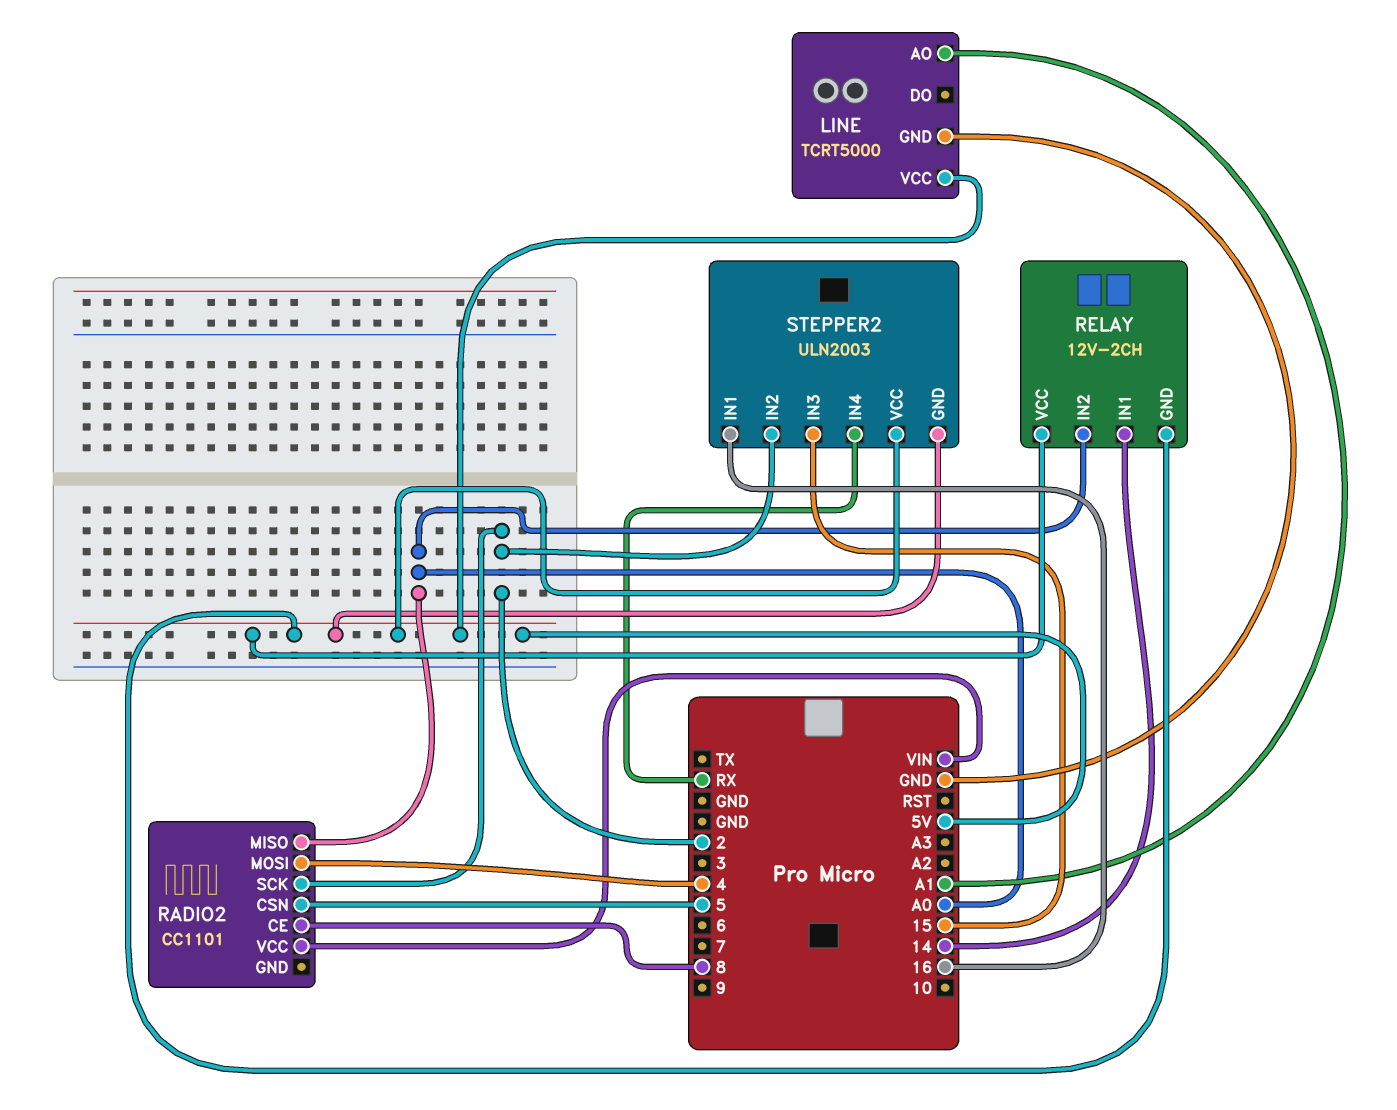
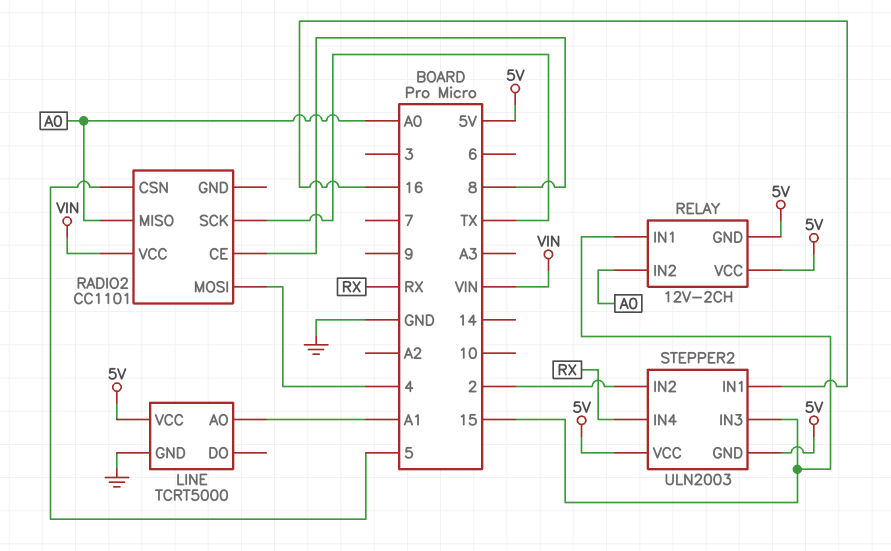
RADIO2 pin SCK: 2 -> TX
RELAY pin IN1: 14 -> 15

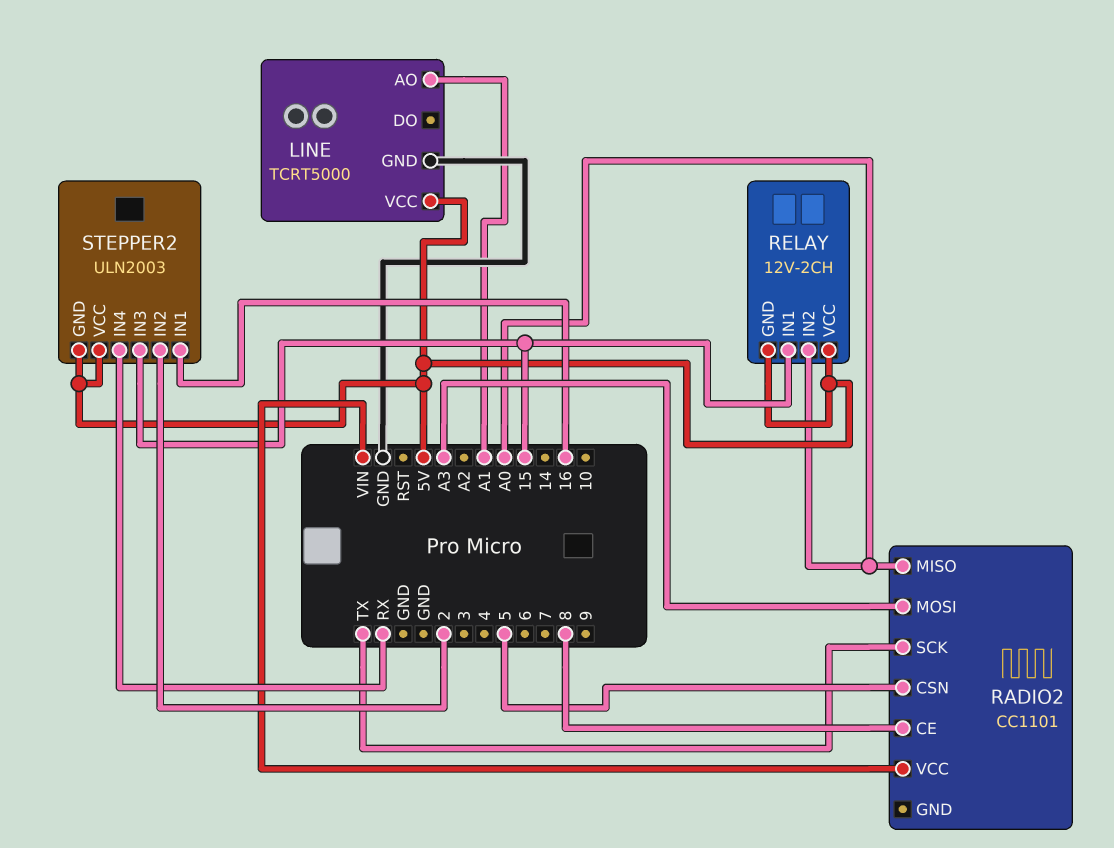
RADIO2 pin MOSI: 4 -> A3

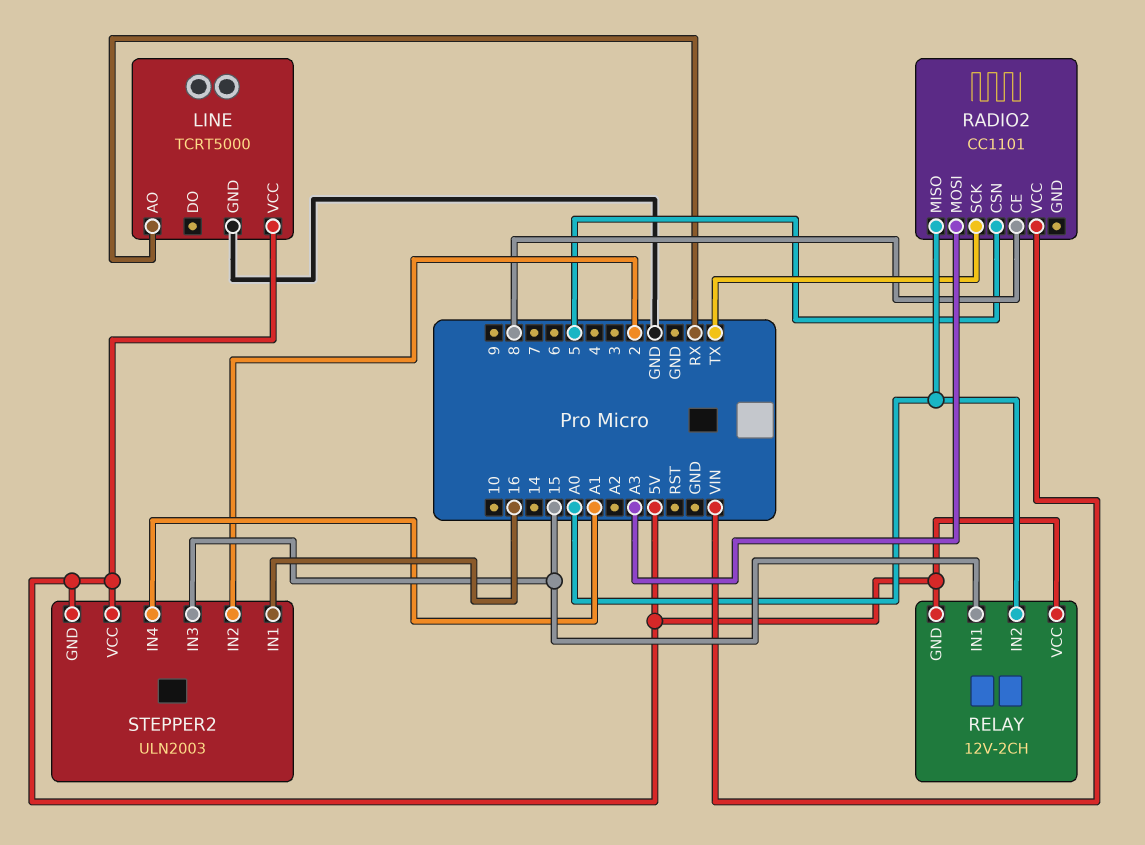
LINE pin AO: A1 -> RX
STEPPER2 pin IN4: RX -> A1

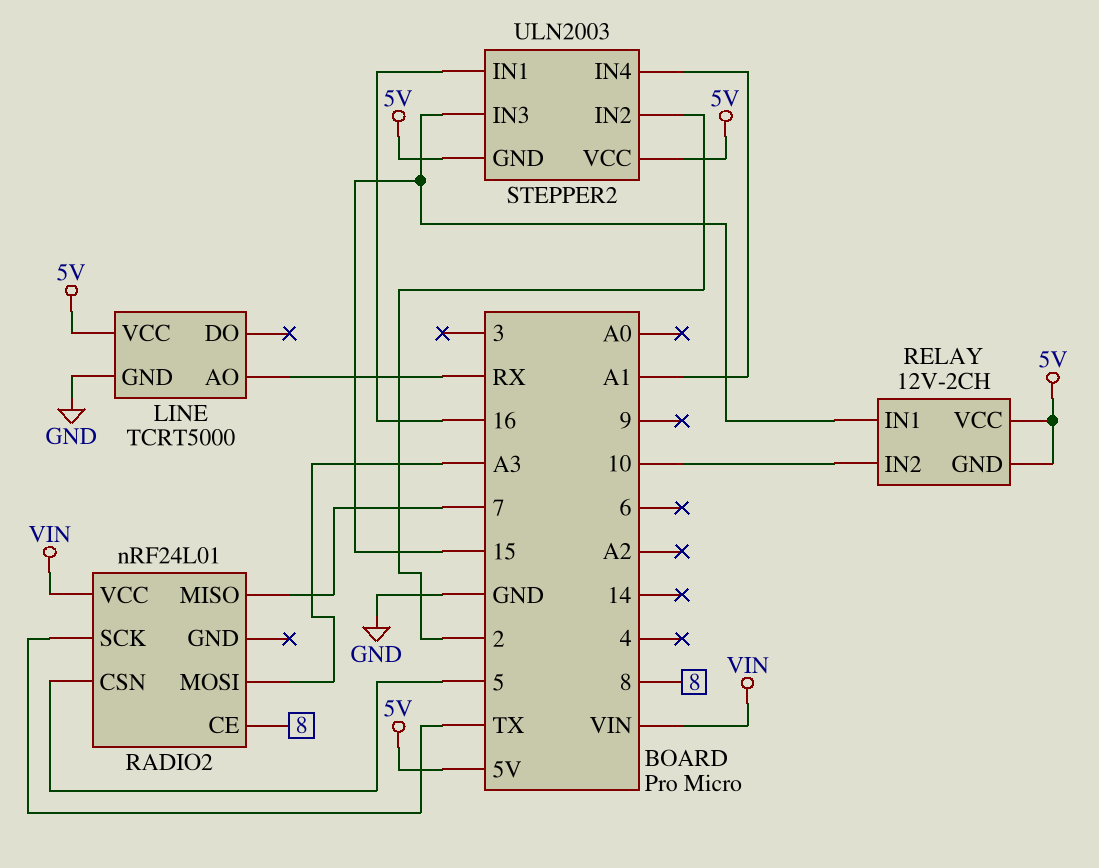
RADIO2: CC1101 -> nRF24L01
RADIO2 pin MISO: A0 -> 7
RELAY pin IN2: A0 -> 10

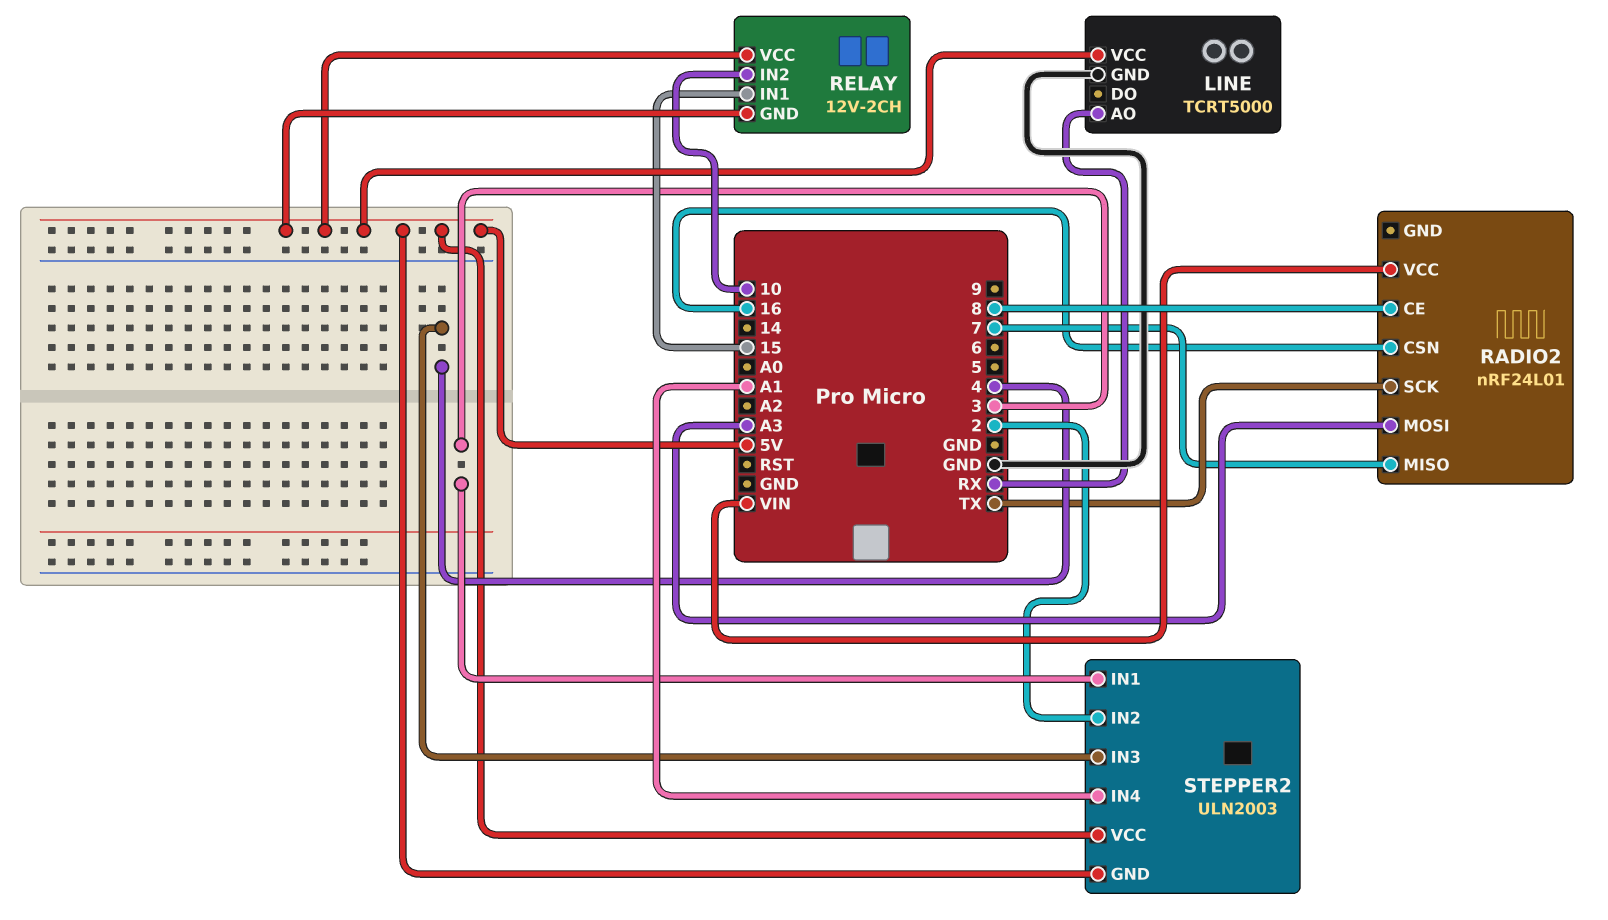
RADIO2 pin CSN: 5 -> 16
STEPPER2 pin IN1: 16 -> 3
STEPPER2 pin IN3: 15 -> 4

